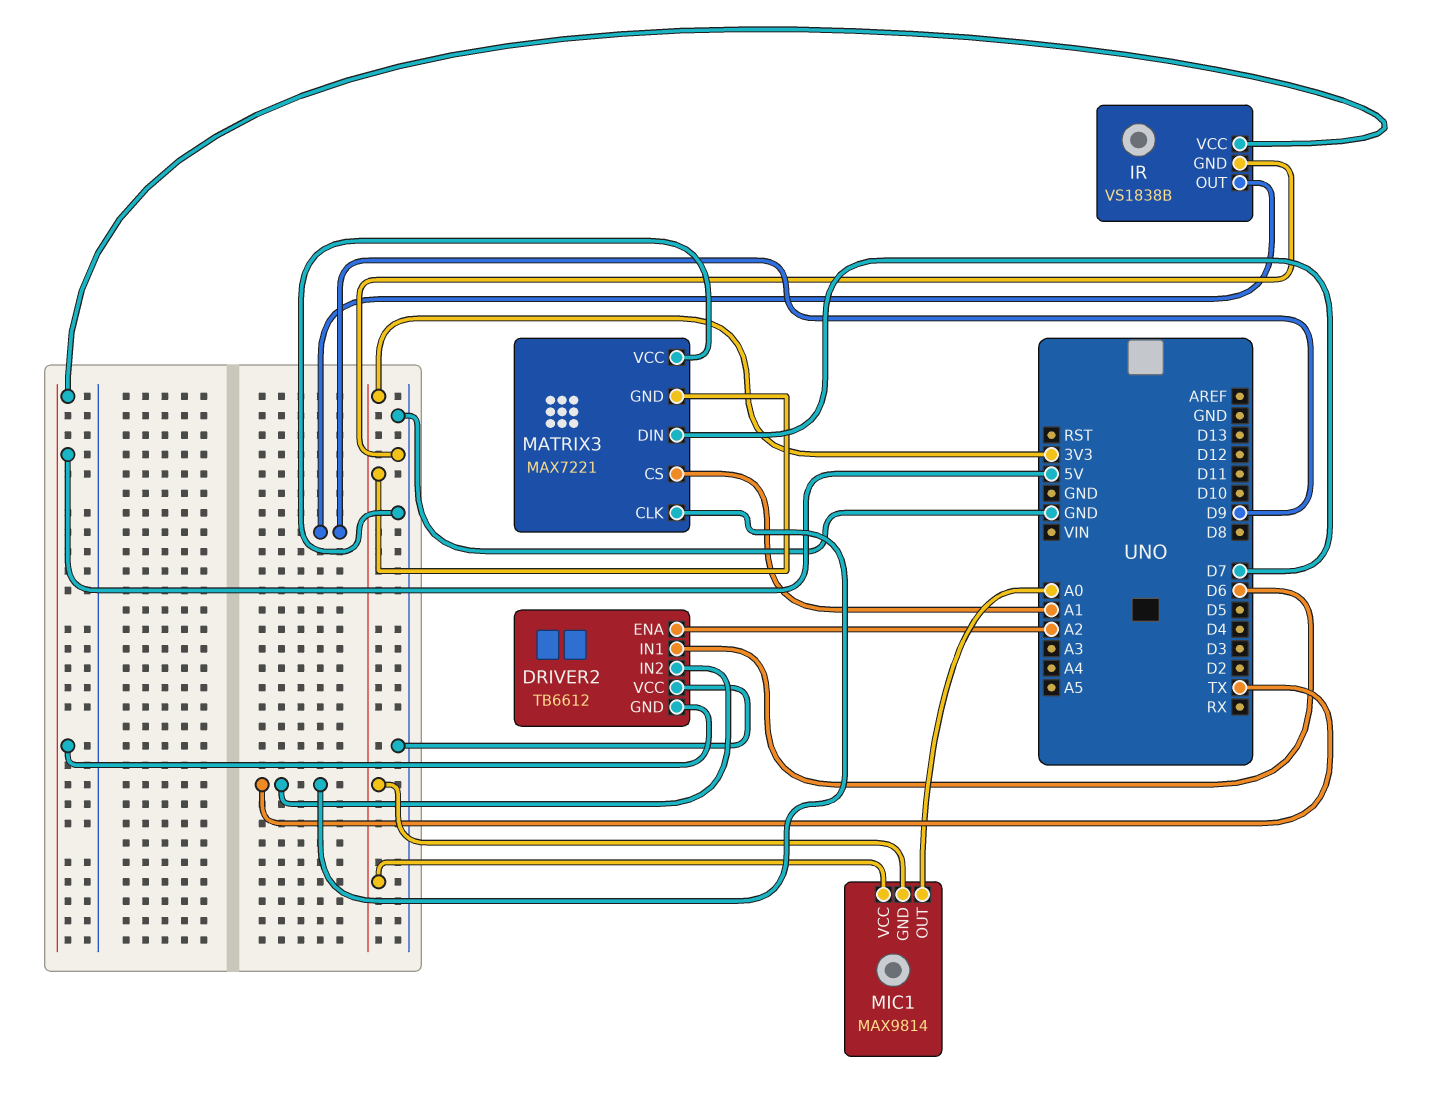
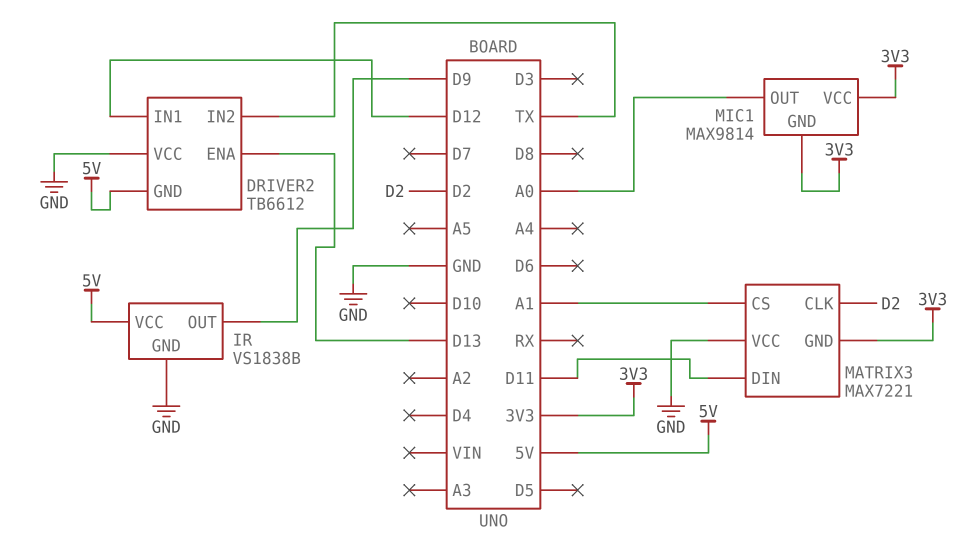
DRIVER2 pin ENA: A2 -> D13
DRIVER2 pin IN1: D6 -> D12
MATRIX3 pin CLK: TX -> D2
MATRIX3 pin DIN: D7 -> D11

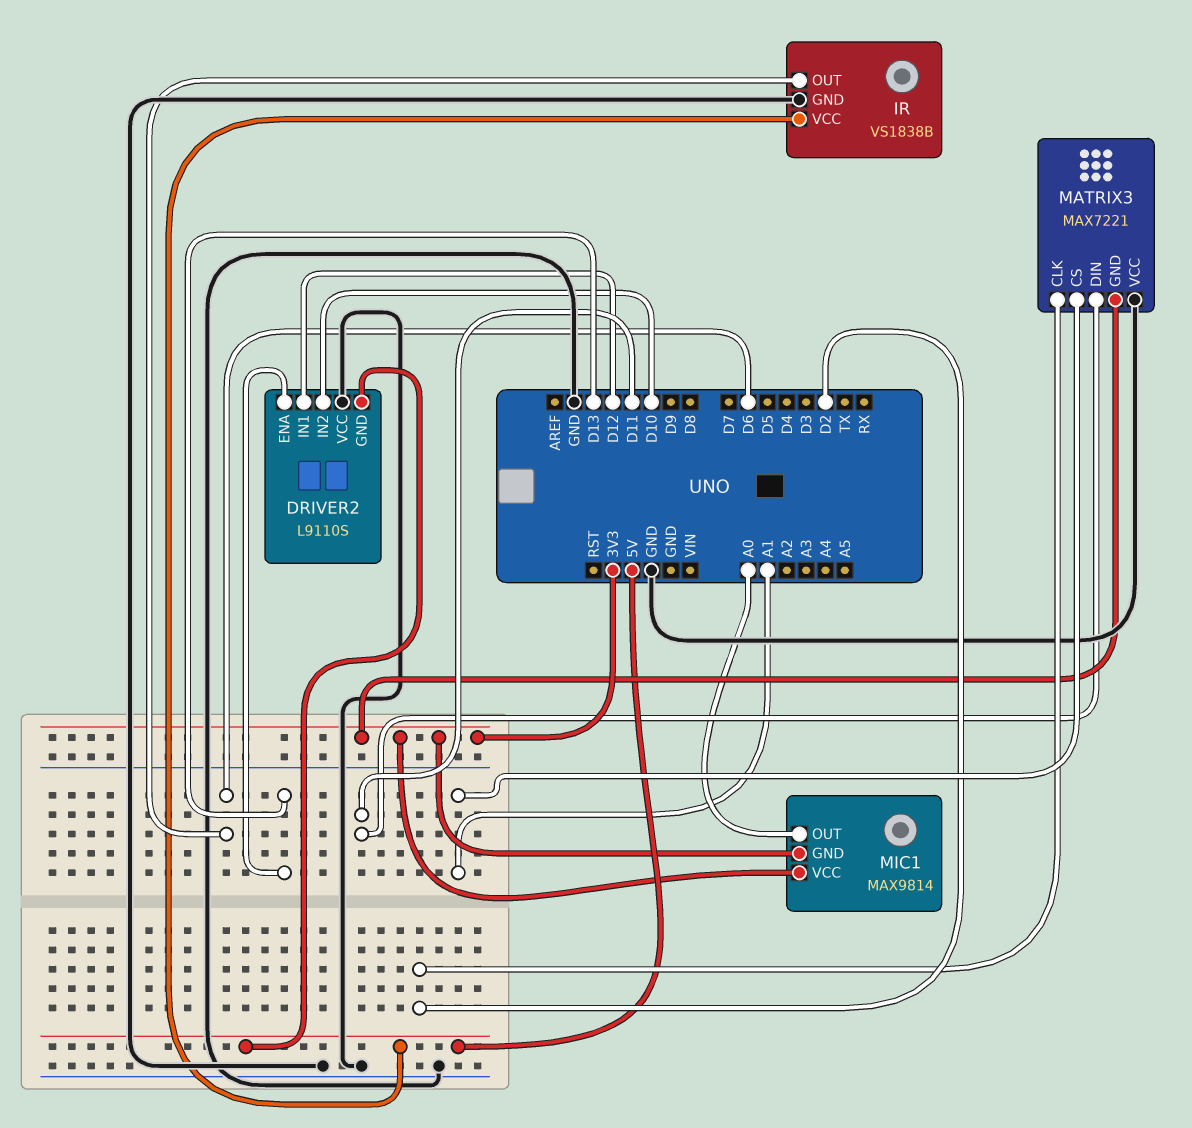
DRIVER2: TB6612 -> L9110S
DRIVER2 pin IN2: TX -> D10
IR pin OUT: D9 -> D6

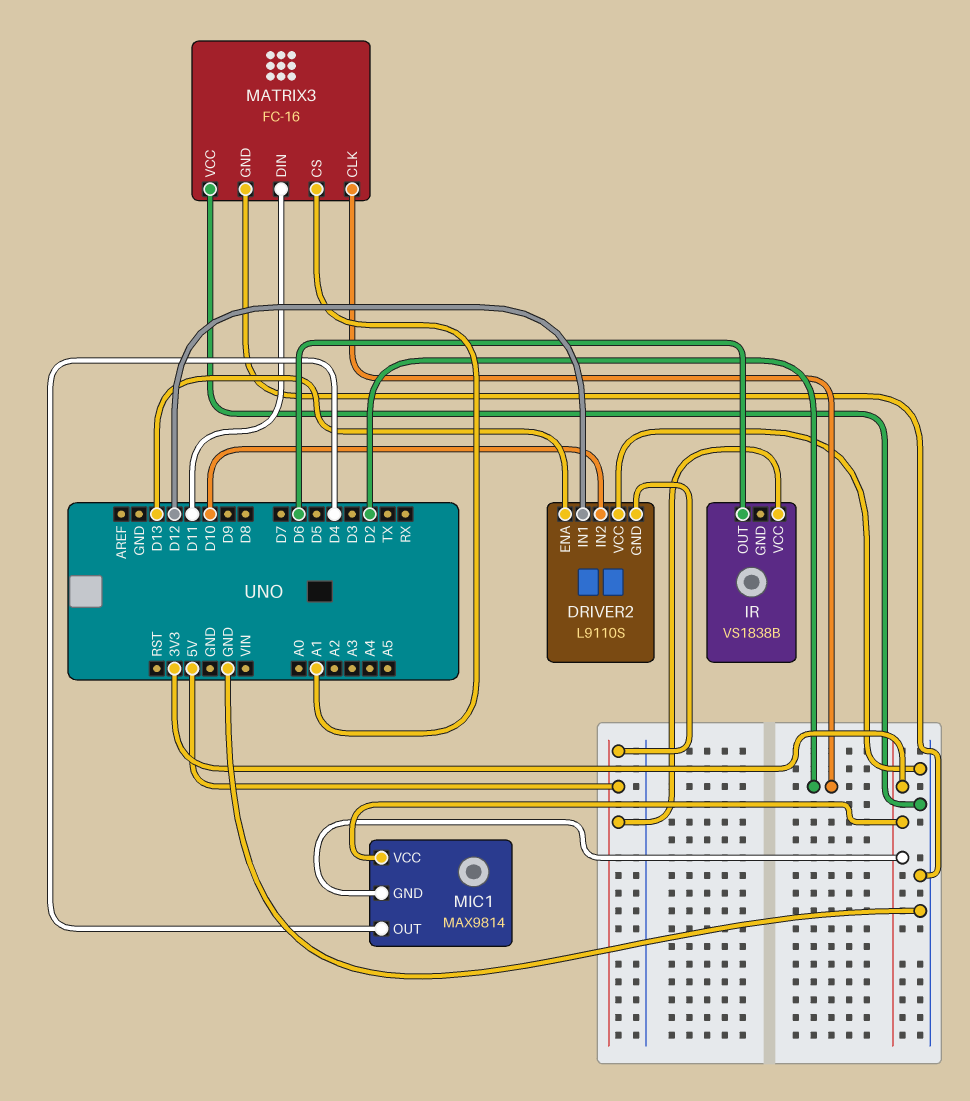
IR pin GND: GND -> none
MATRIX3: MAX7221 -> FC-16
MATRIX3 pin GND: 3V3 -> GND
MIC1 pin OUT: A0 -> D4

